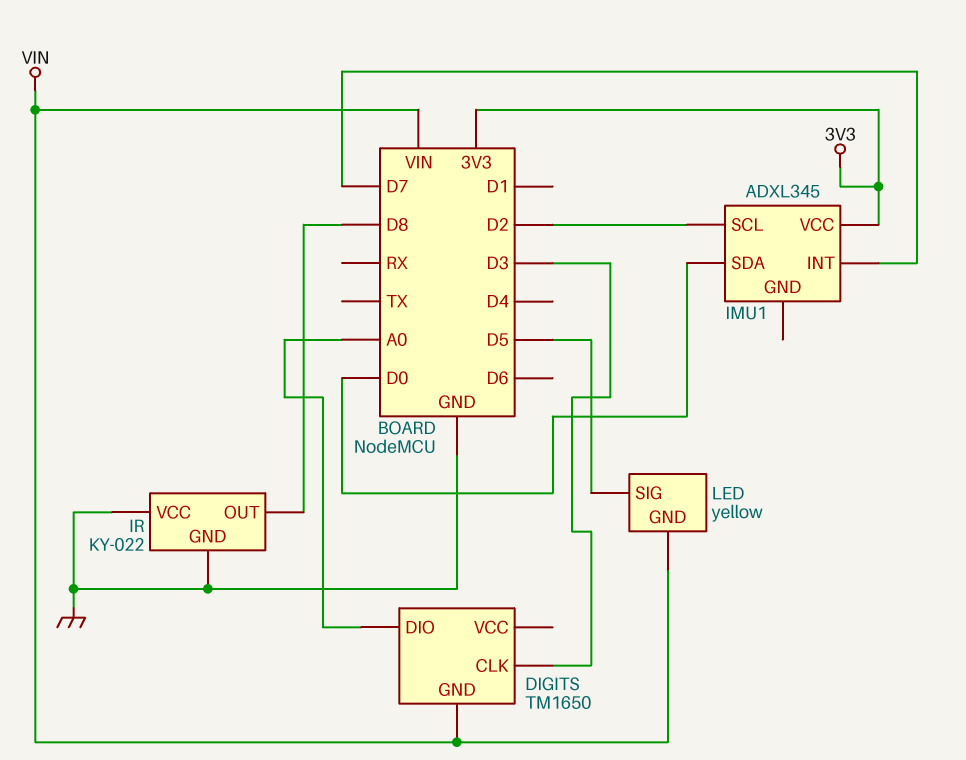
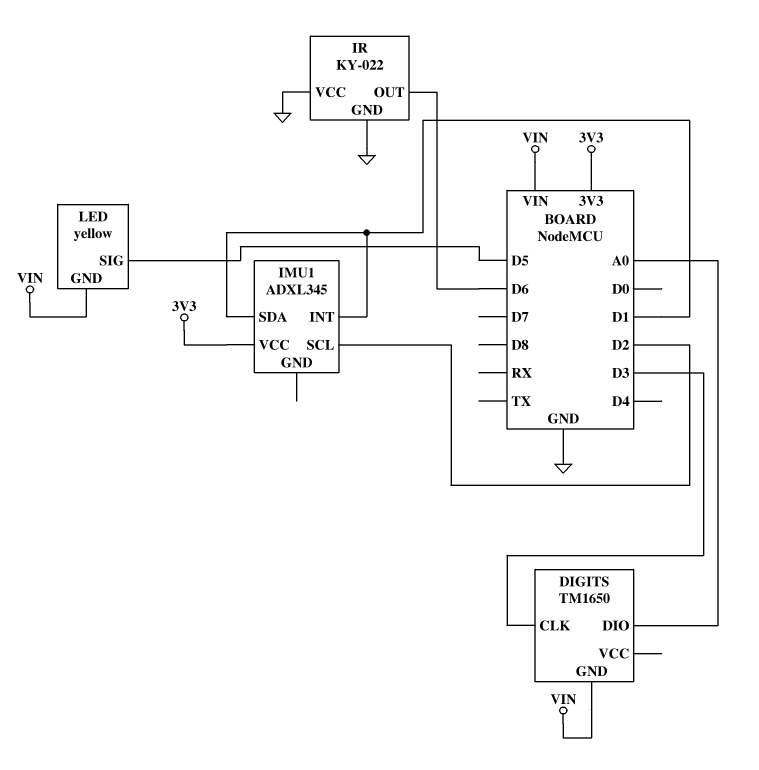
IMU1 pin INT: D7 -> D1
IMU1 pin SDA: D0 -> D1
IR pin OUT: D8 -> D6

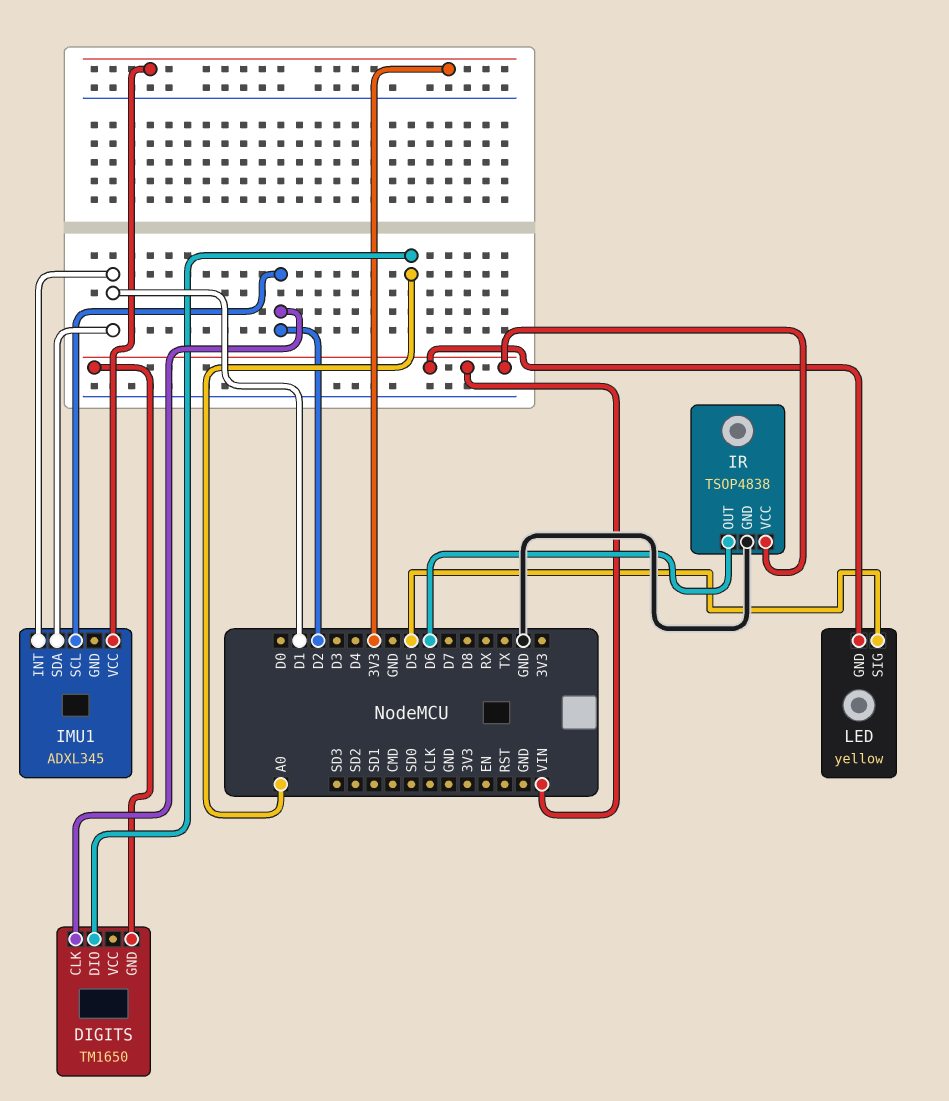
DIGITS pin CLK: D3 -> D2
IR: KY-022 -> TSOP4838
IR pin VCC: GND -> VIN

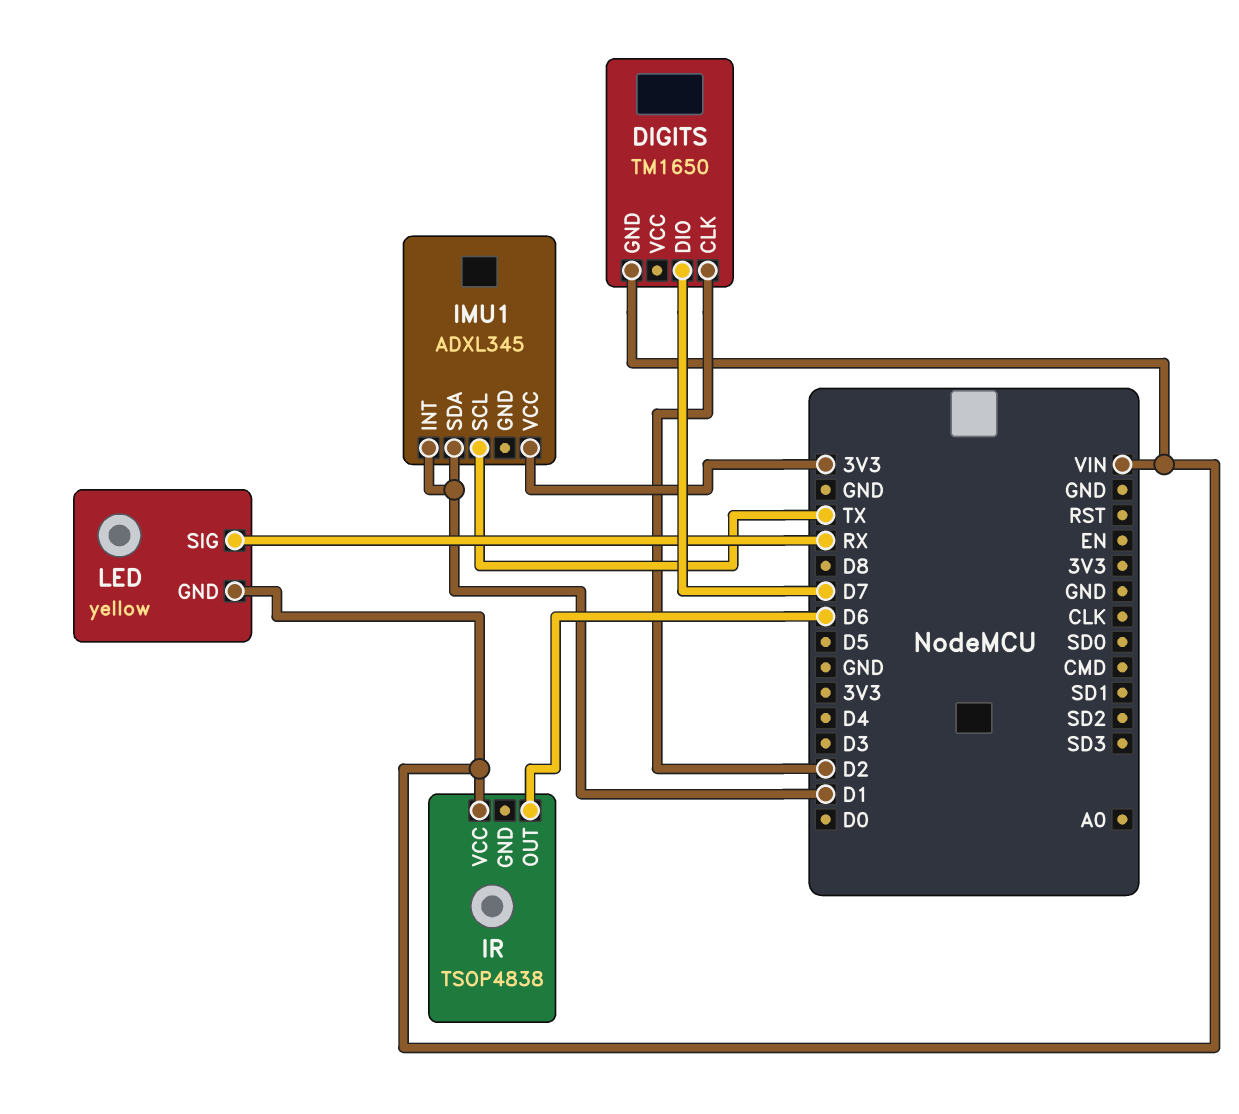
DIGITS pin DIO: A0 -> D7
IMU1 pin SCL: D2 -> TX
IR pin GND: GND -> none
LED pin SIG: D5 -> RX

